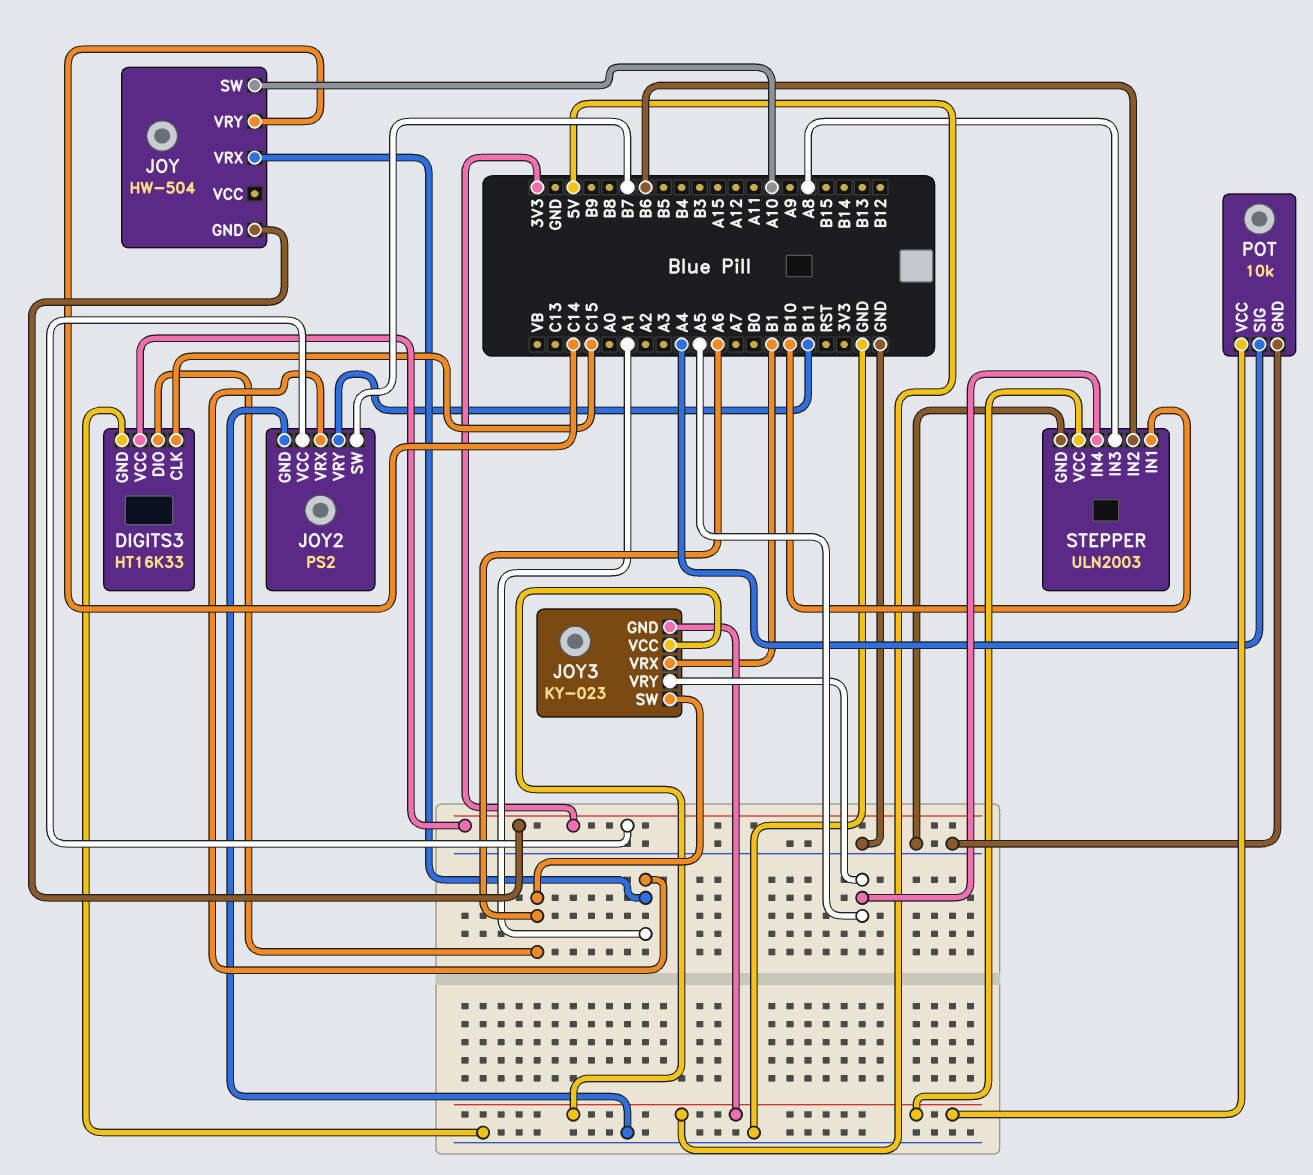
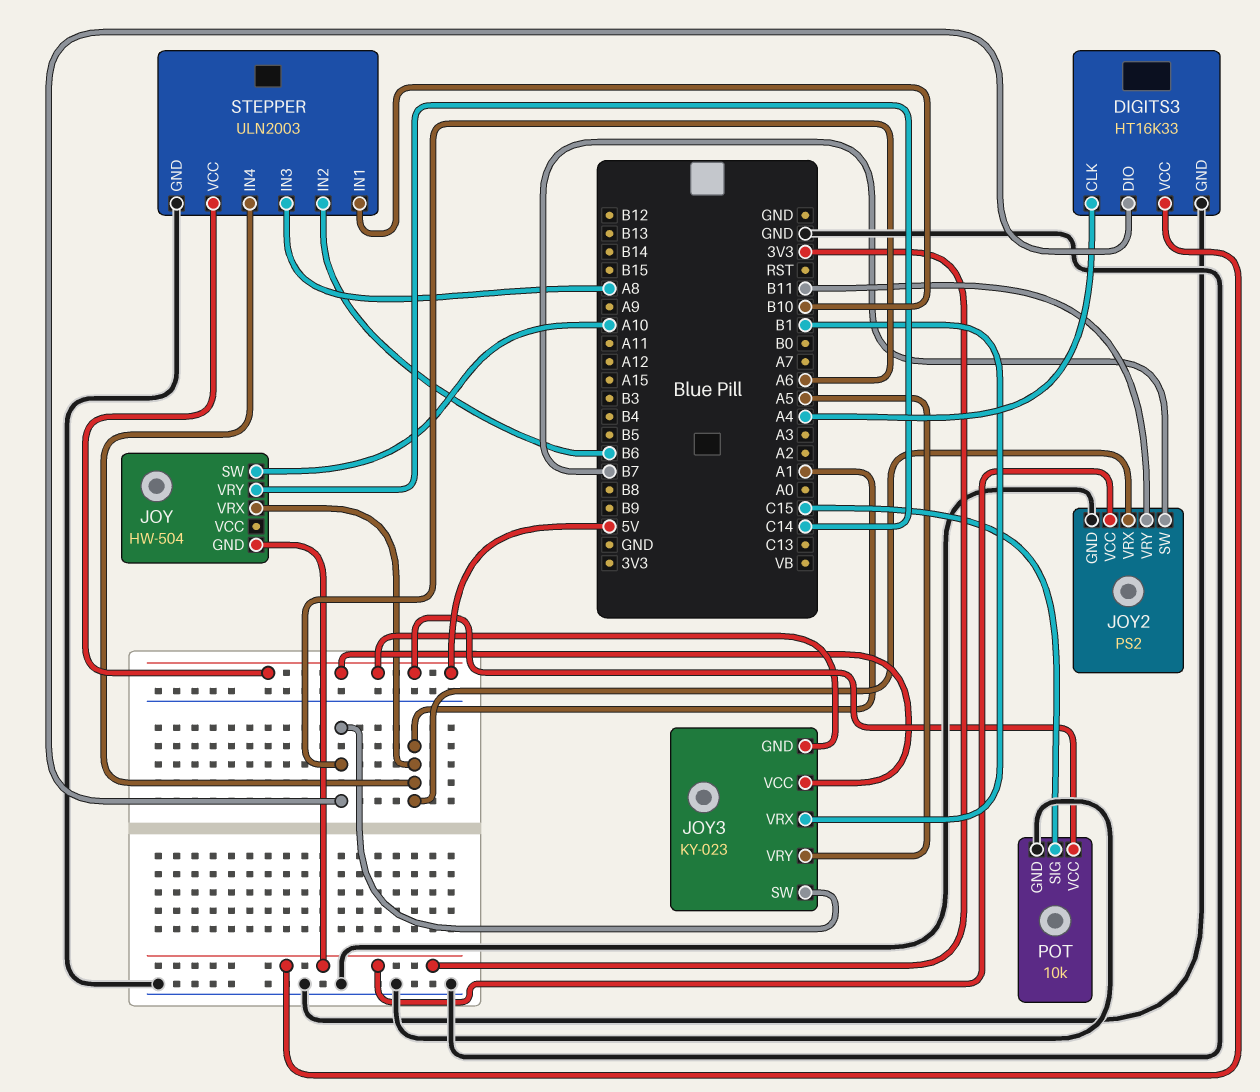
DIGITS3 pin CLK: C15 -> A4
POT pin SIG: A4 -> C15
STEPPER pin IN4: A5 -> A1

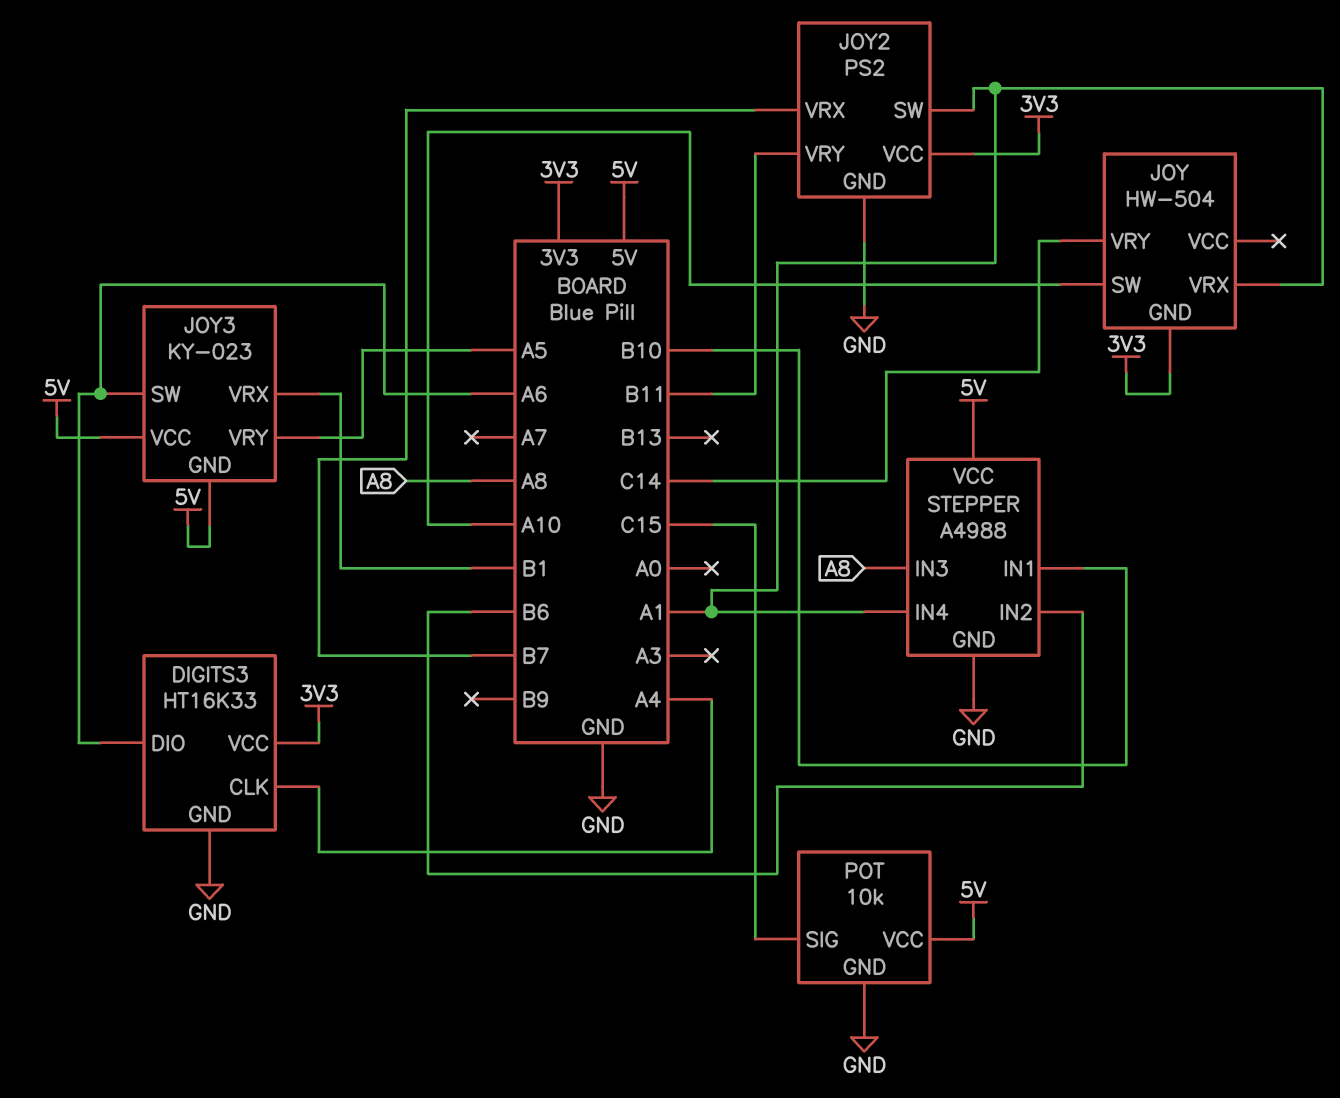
JOY2 pin SW: B7 -> A1
JOY2 pin VRX: A1 -> B7
STEPPER: ULN2003 -> A4988

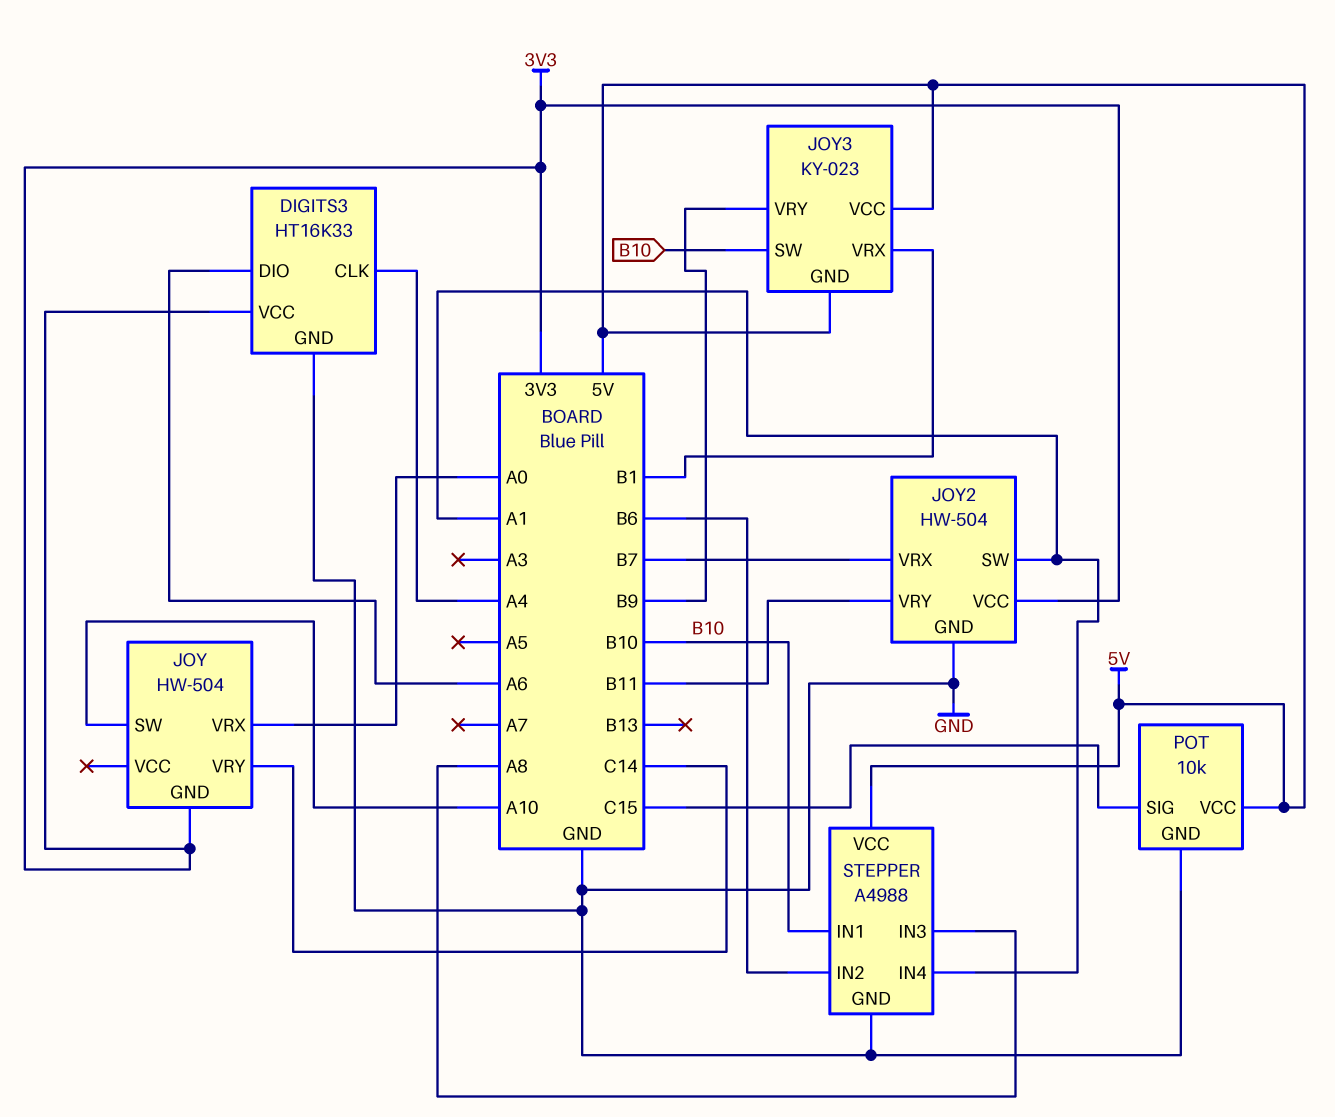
JOY pin VRX: A1 -> A0
JOY2: PS2 -> HW-504
JOY3 pin SW: A6 -> B10
JOY3 pin VRY: A5 -> B9

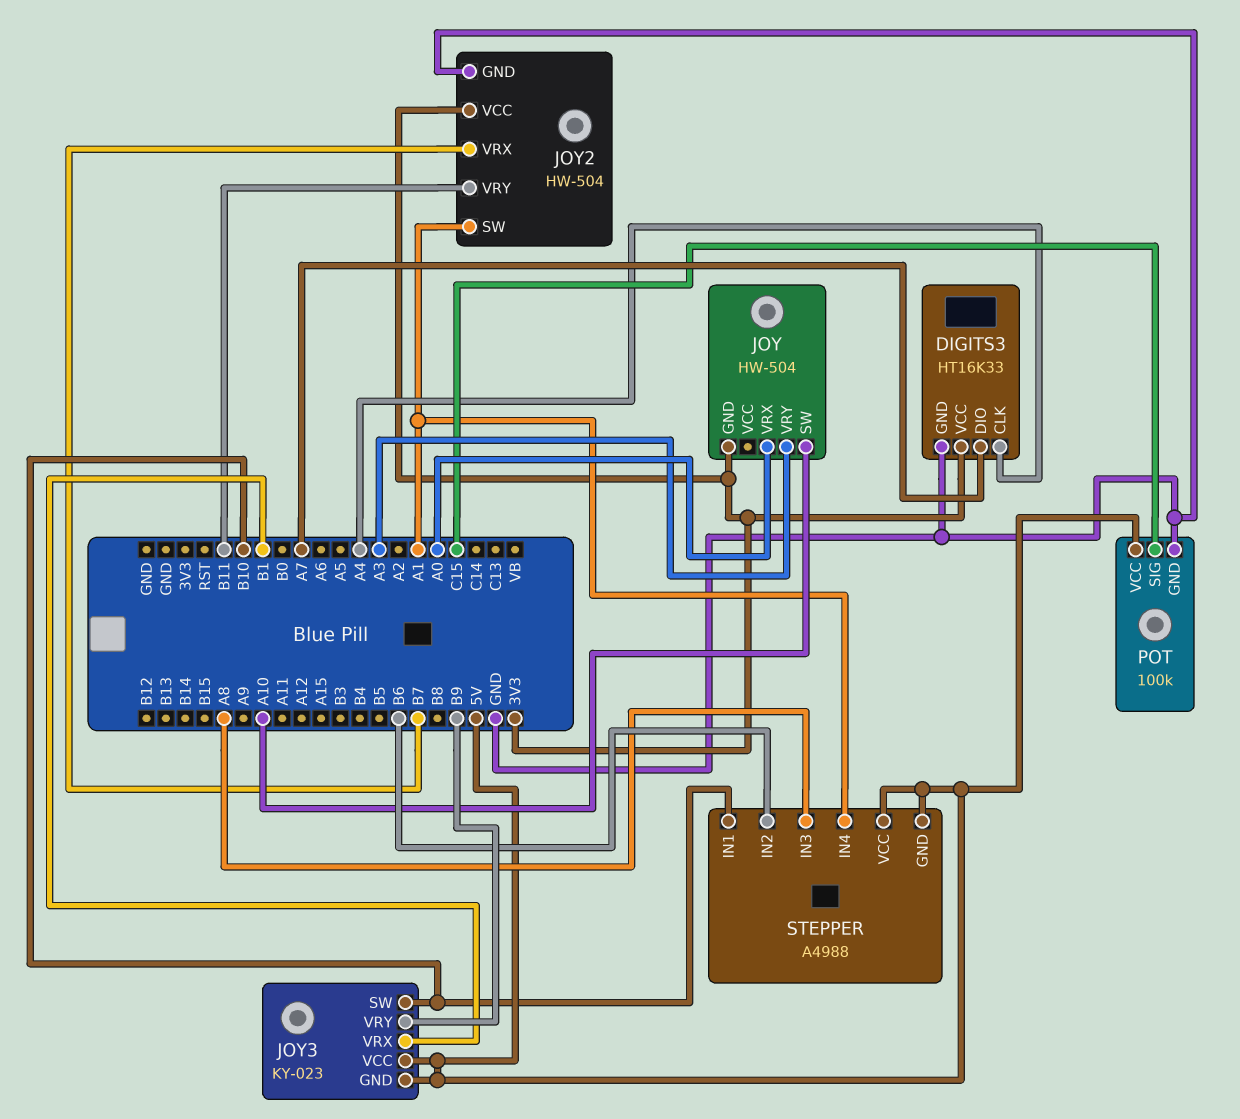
DIGITS3 pin DIO: A6 -> A7
JOY pin VRY: C14 -> A3
POT: 10k -> 100k
STEPPER pin GND: GND -> 5V

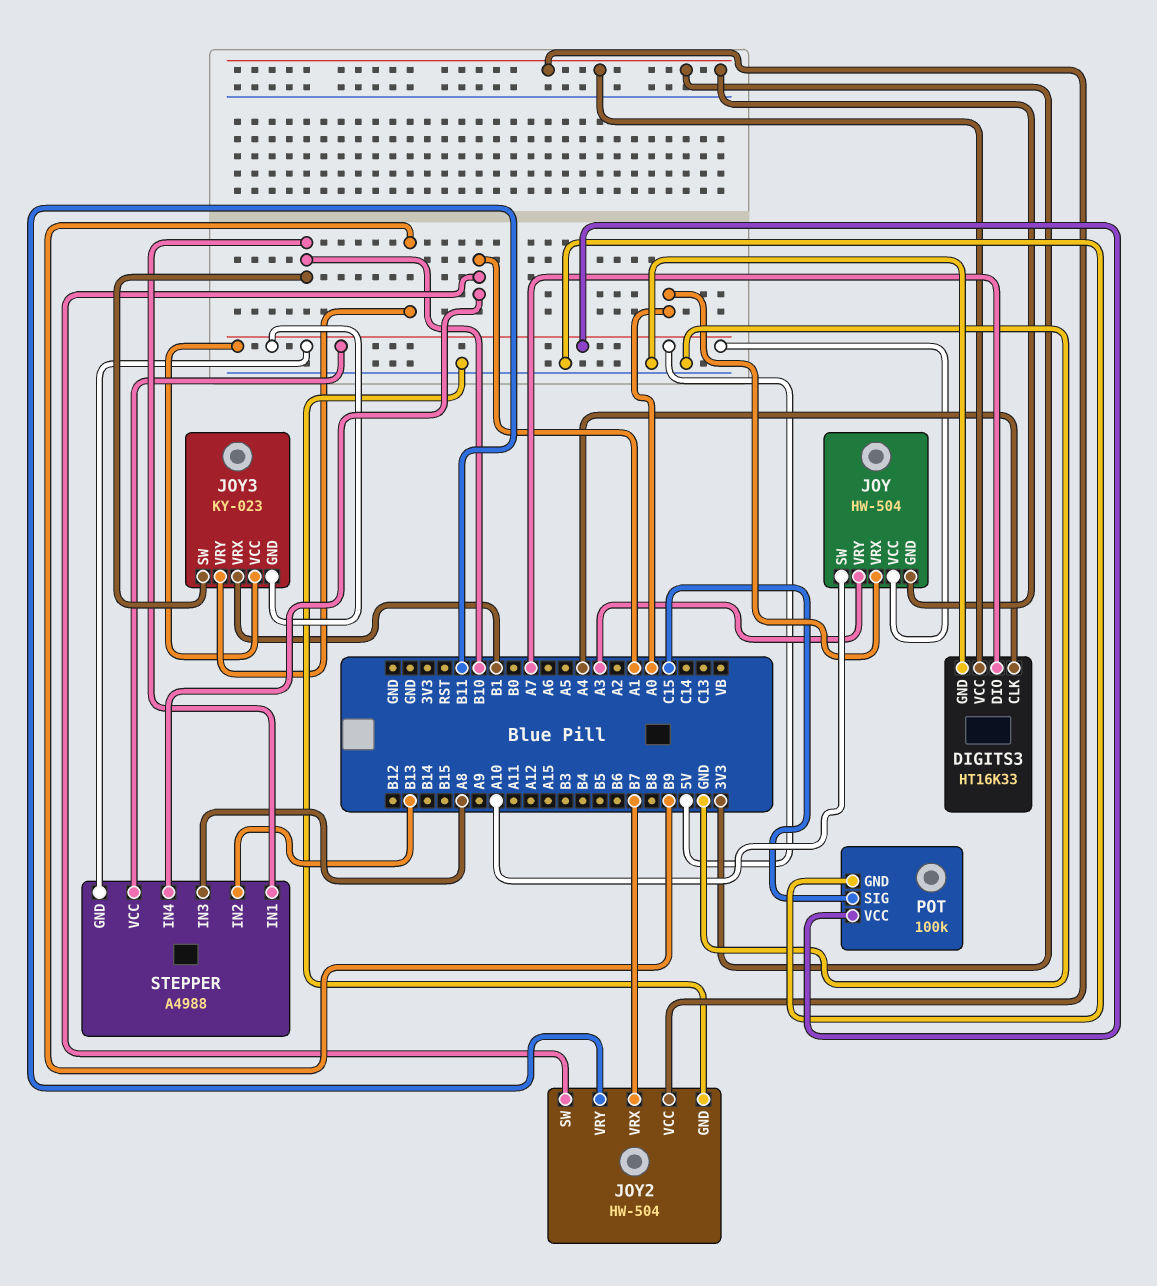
JOY pin VCC: none -> 5V
STEPPER pin IN2: B6 -> B13

